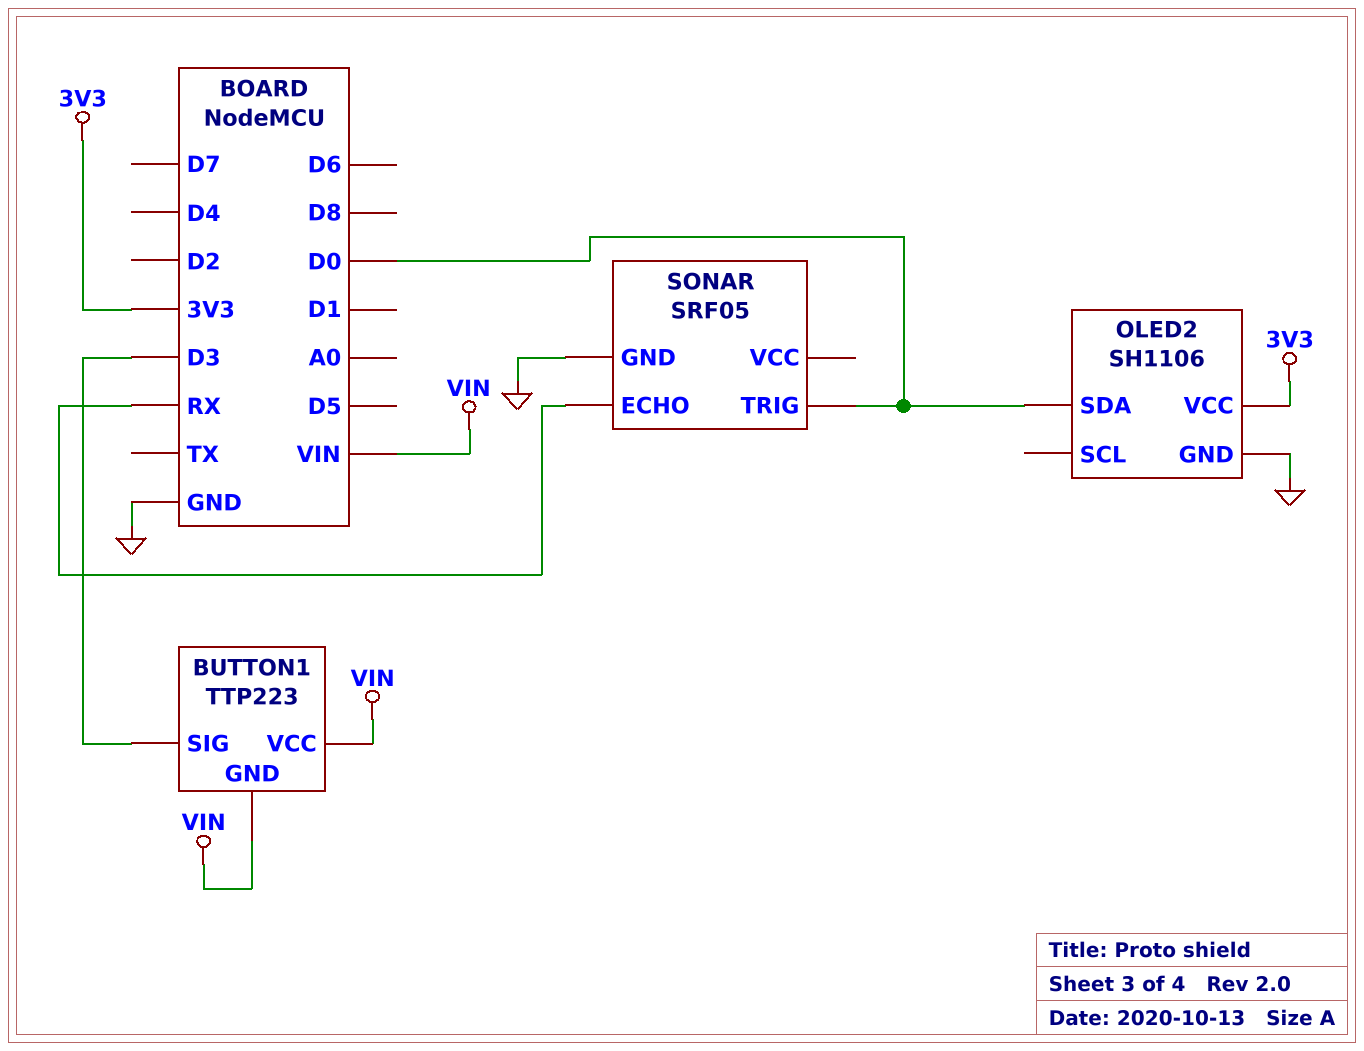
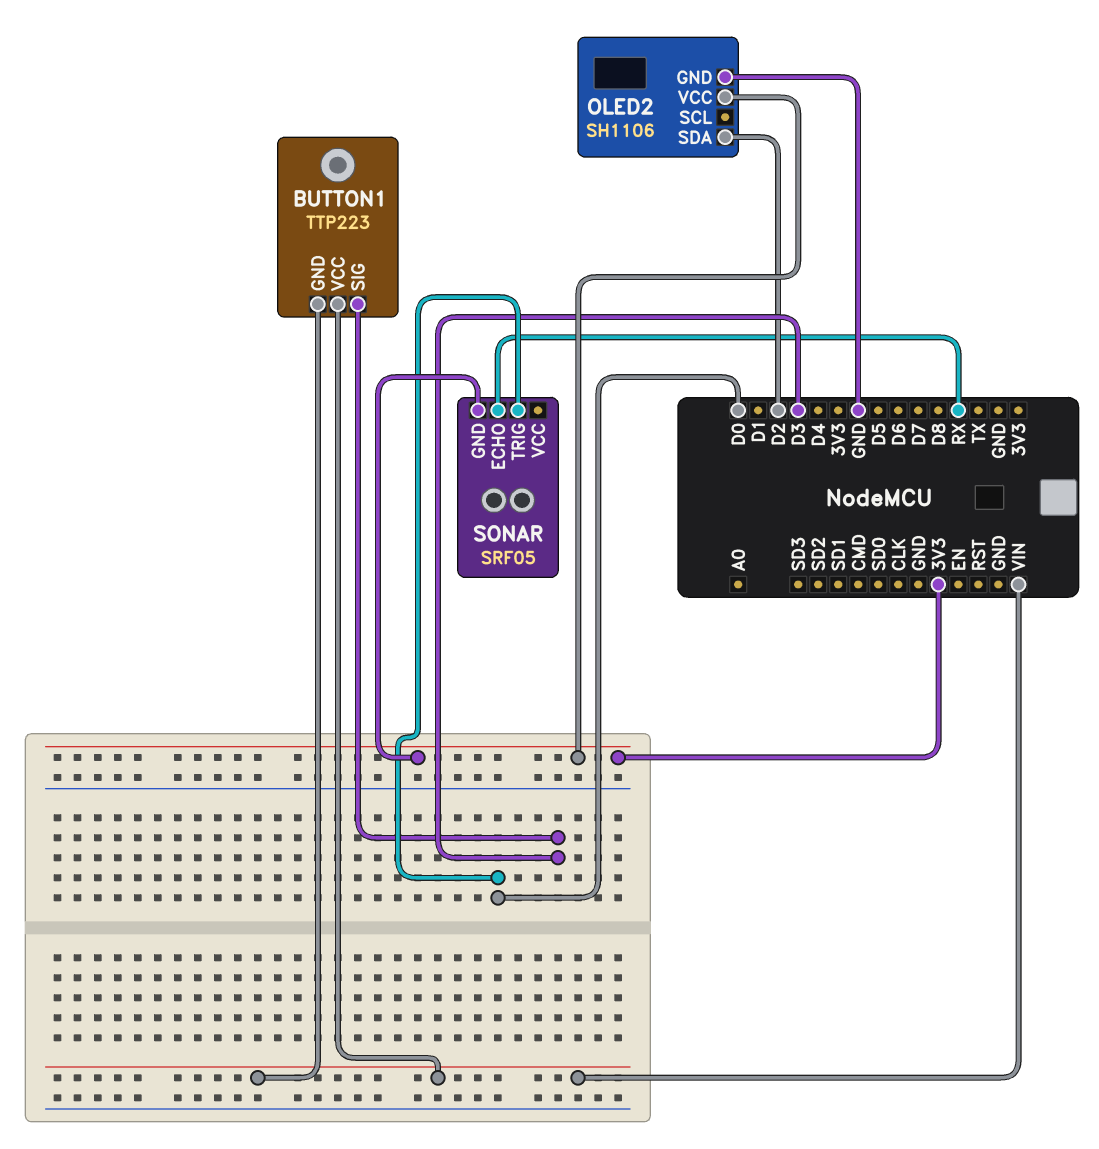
OLED2 pin SDA: D0 -> D2
SONAR pin GND: GND -> 3V3

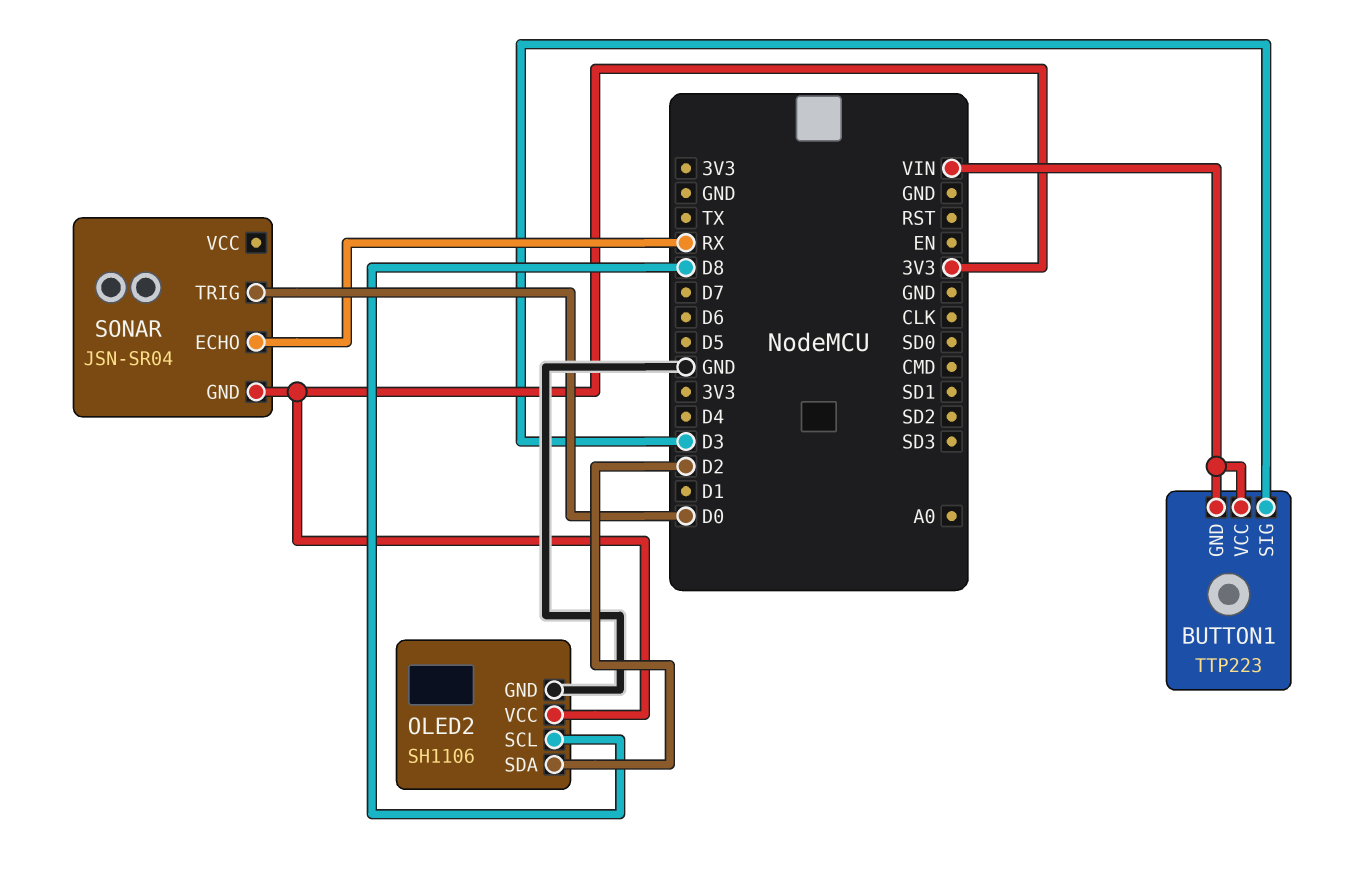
OLED2 pin SCL: none -> D8
SONAR: SRF05 -> JSN-SR04

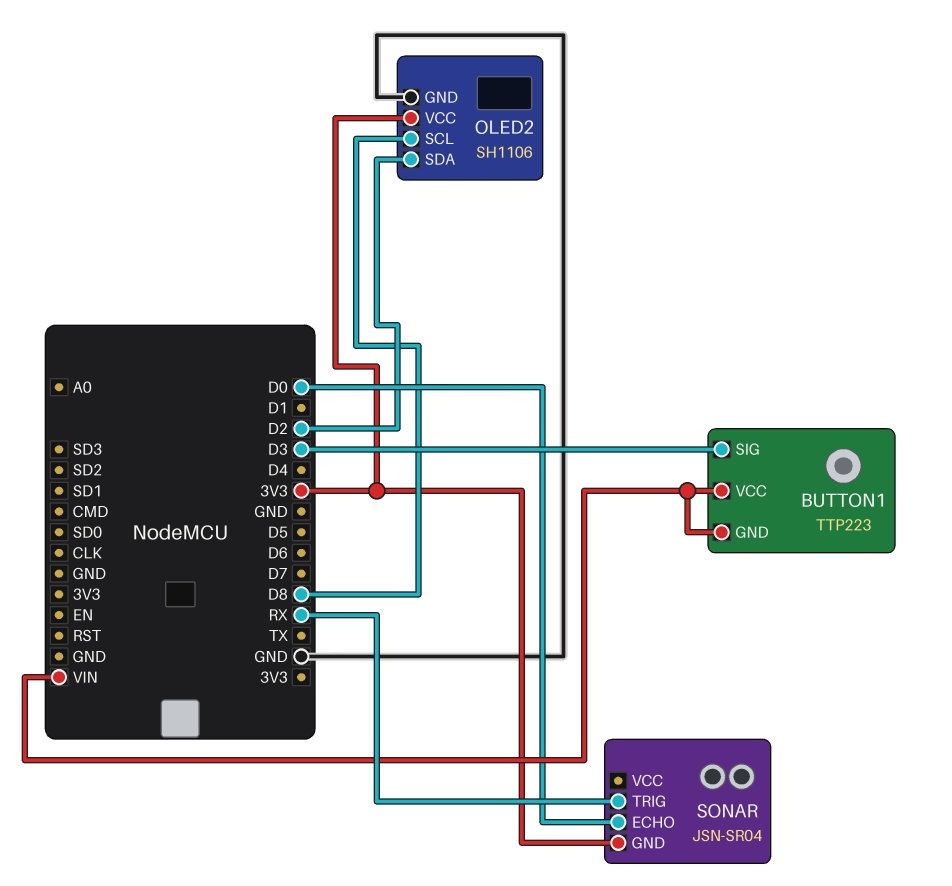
SONAR pin ECHO: RX -> D0
SONAR pin TRIG: D0 -> RX

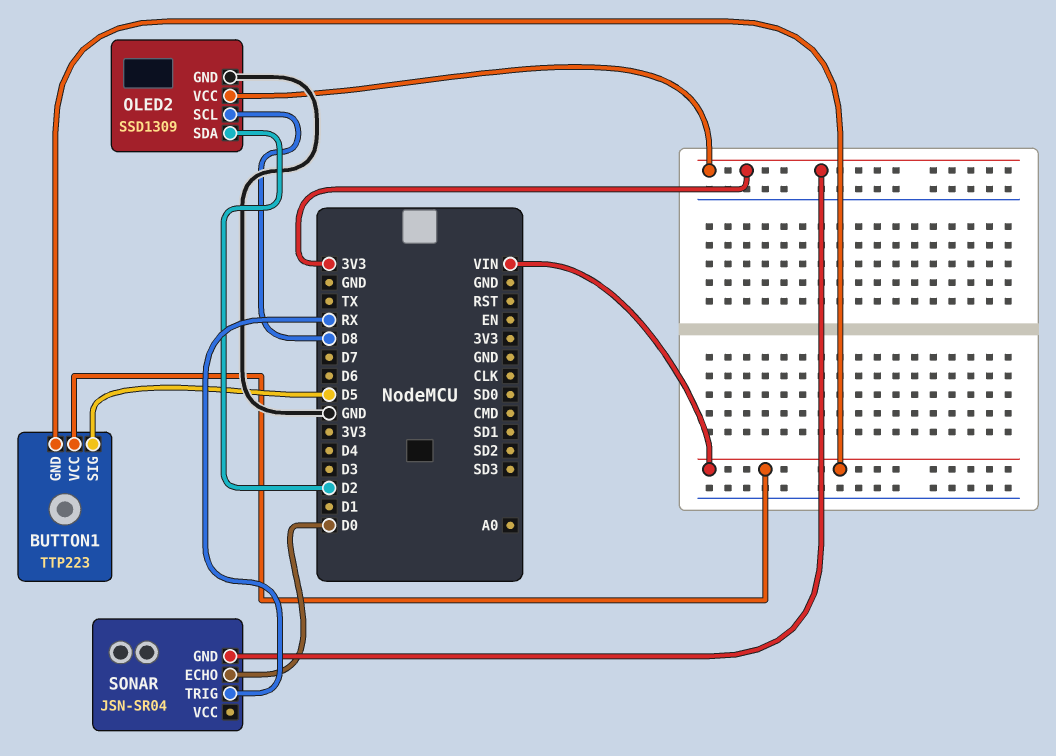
BUTTON1 pin SIG: D3 -> D5
OLED2: SH1106 -> SSD1309

